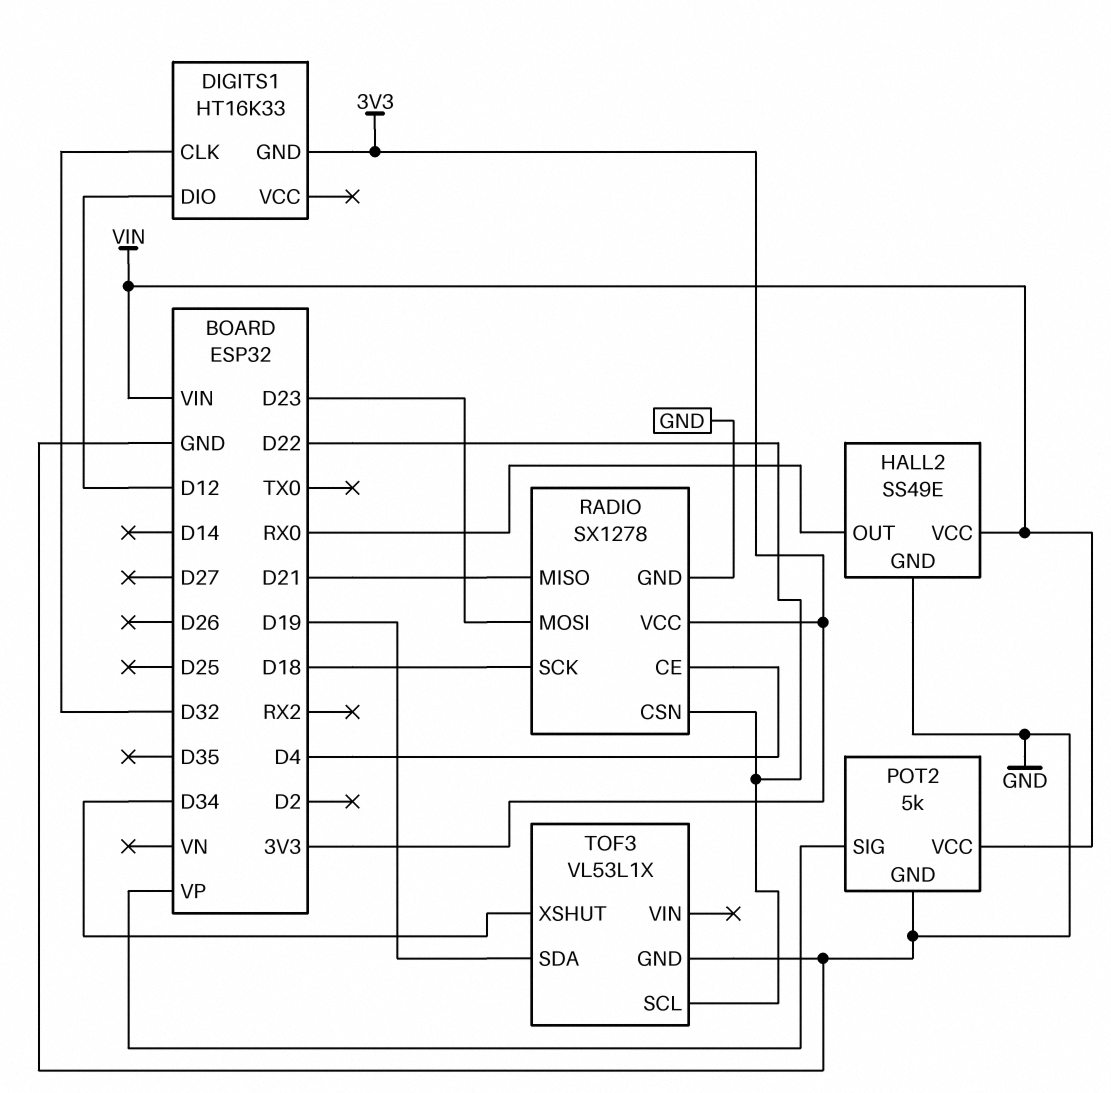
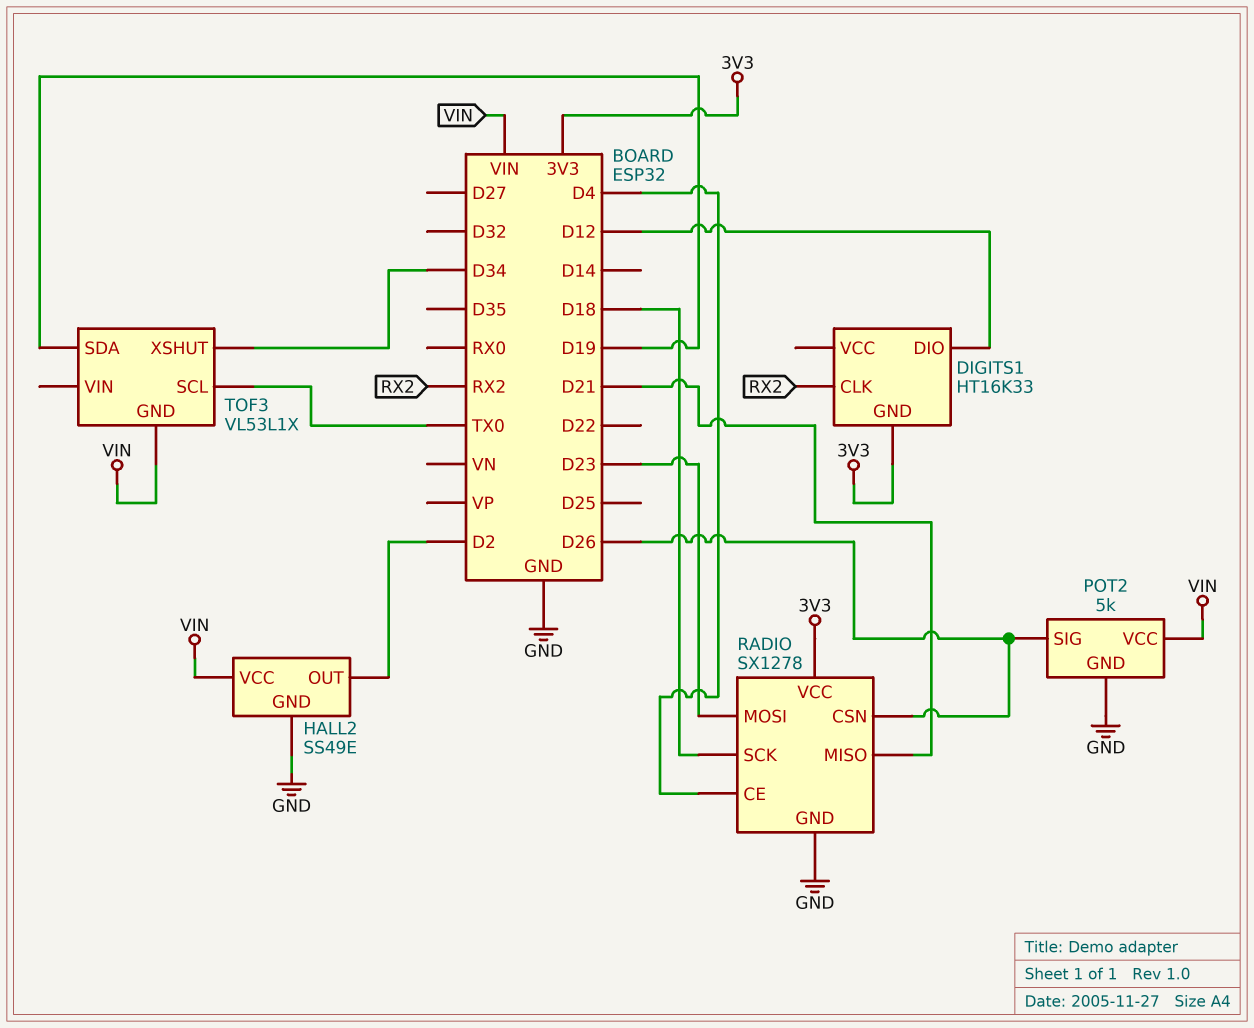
DIGITS1 pin CLK: D32 -> RX2
HALL2 pin OUT: RX0 -> D2
POT2 pin SIG: VP -> D26
RADIO pin CSN: D22 -> D26
TOF3 pin GND: GND -> VIN
TOF3 pin SCL: D22 -> TX0

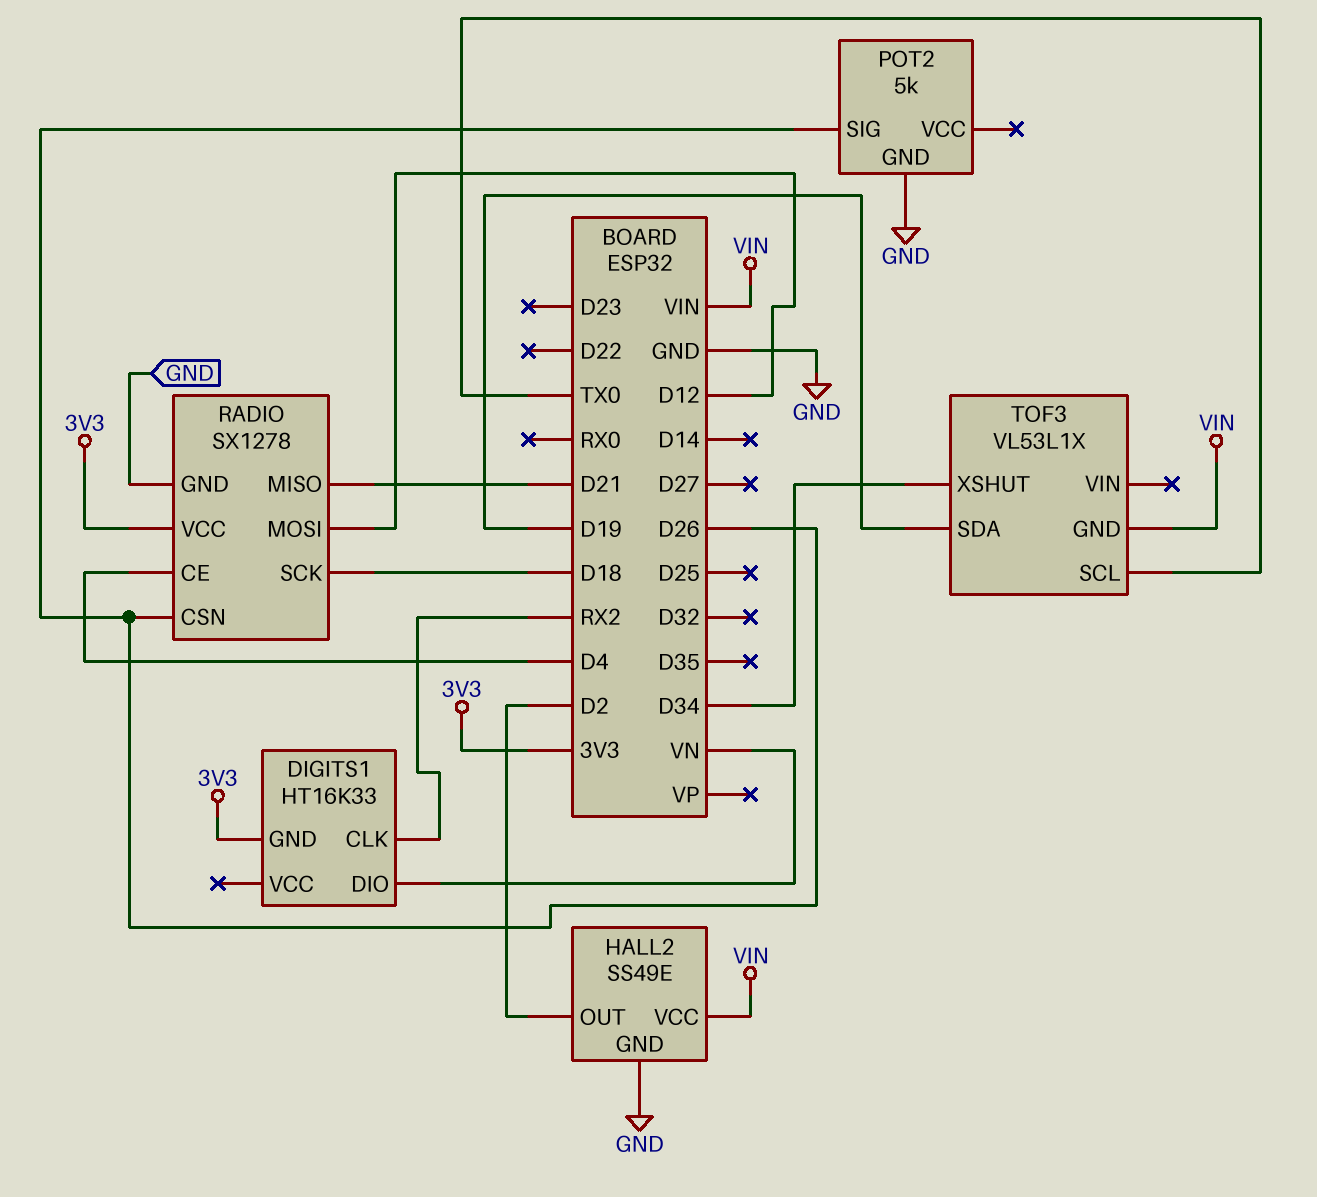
DIGITS1 pin DIO: D12 -> VN
POT2 pin VCC: VIN -> none
RADIO pin MOSI: D23 -> D12

